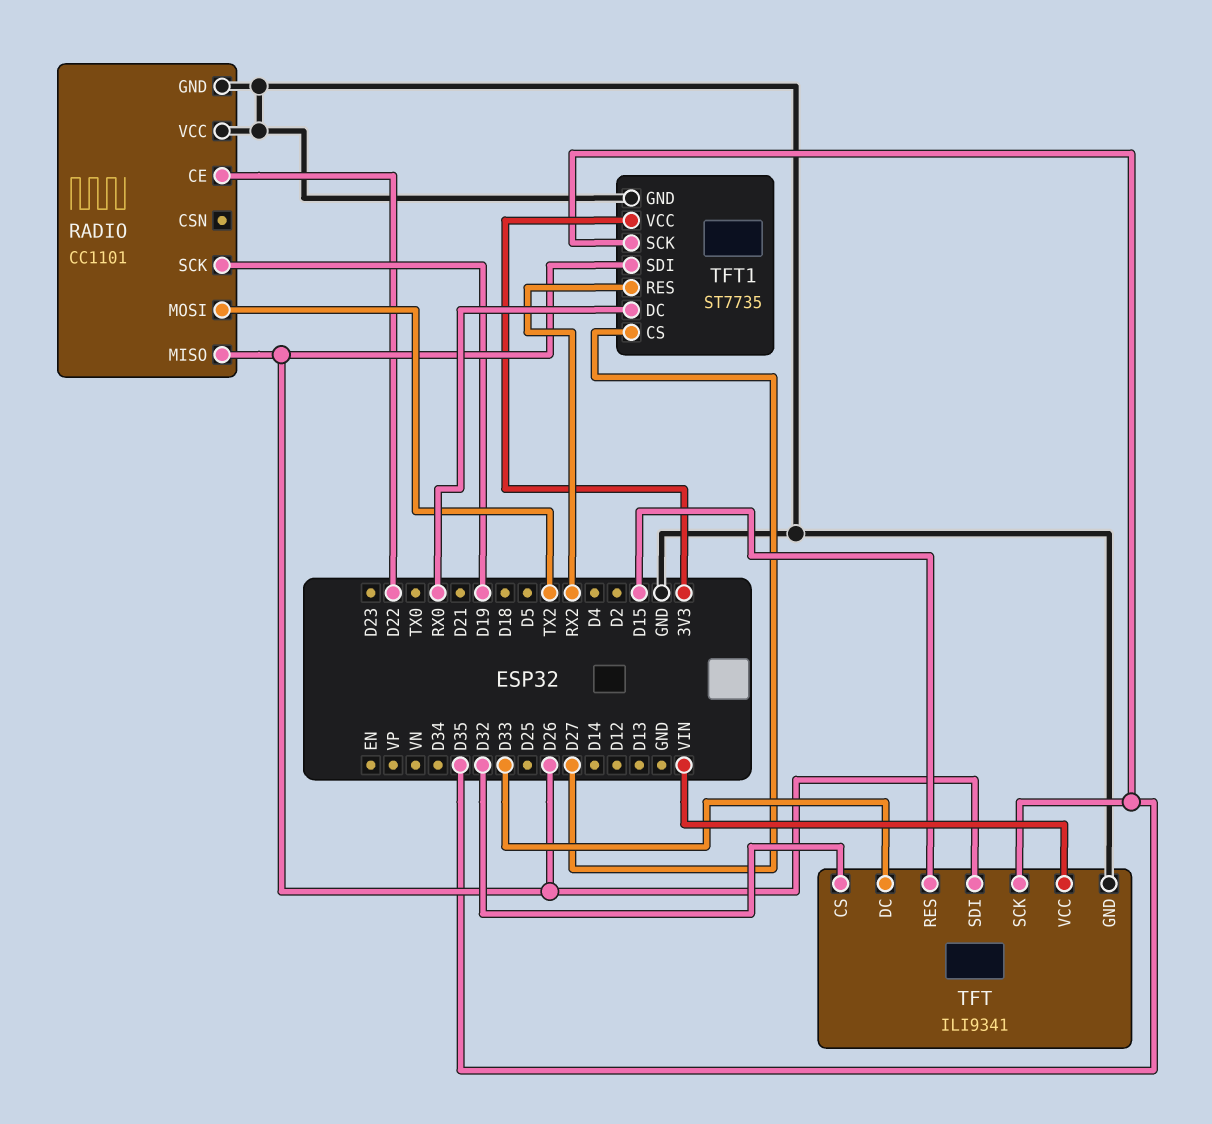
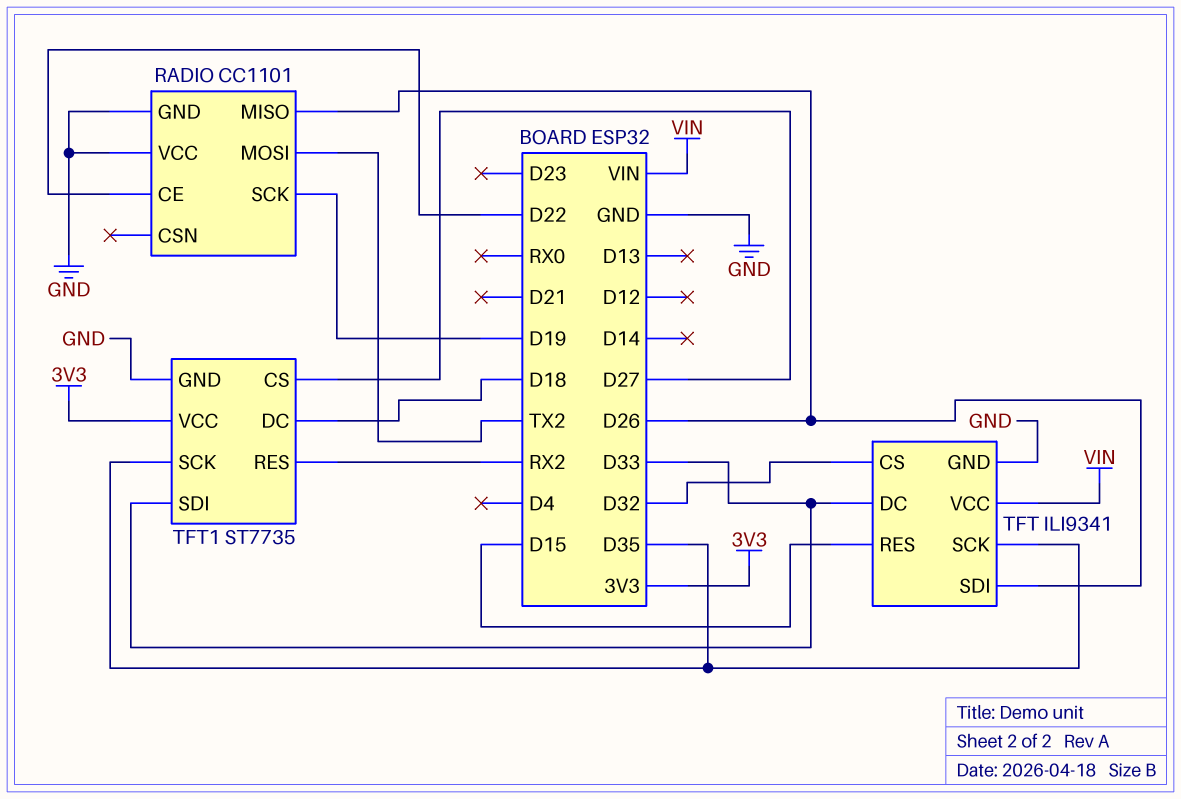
TFT1 pin DC: RX0 -> D18
TFT1 pin SDI: D26 -> D33

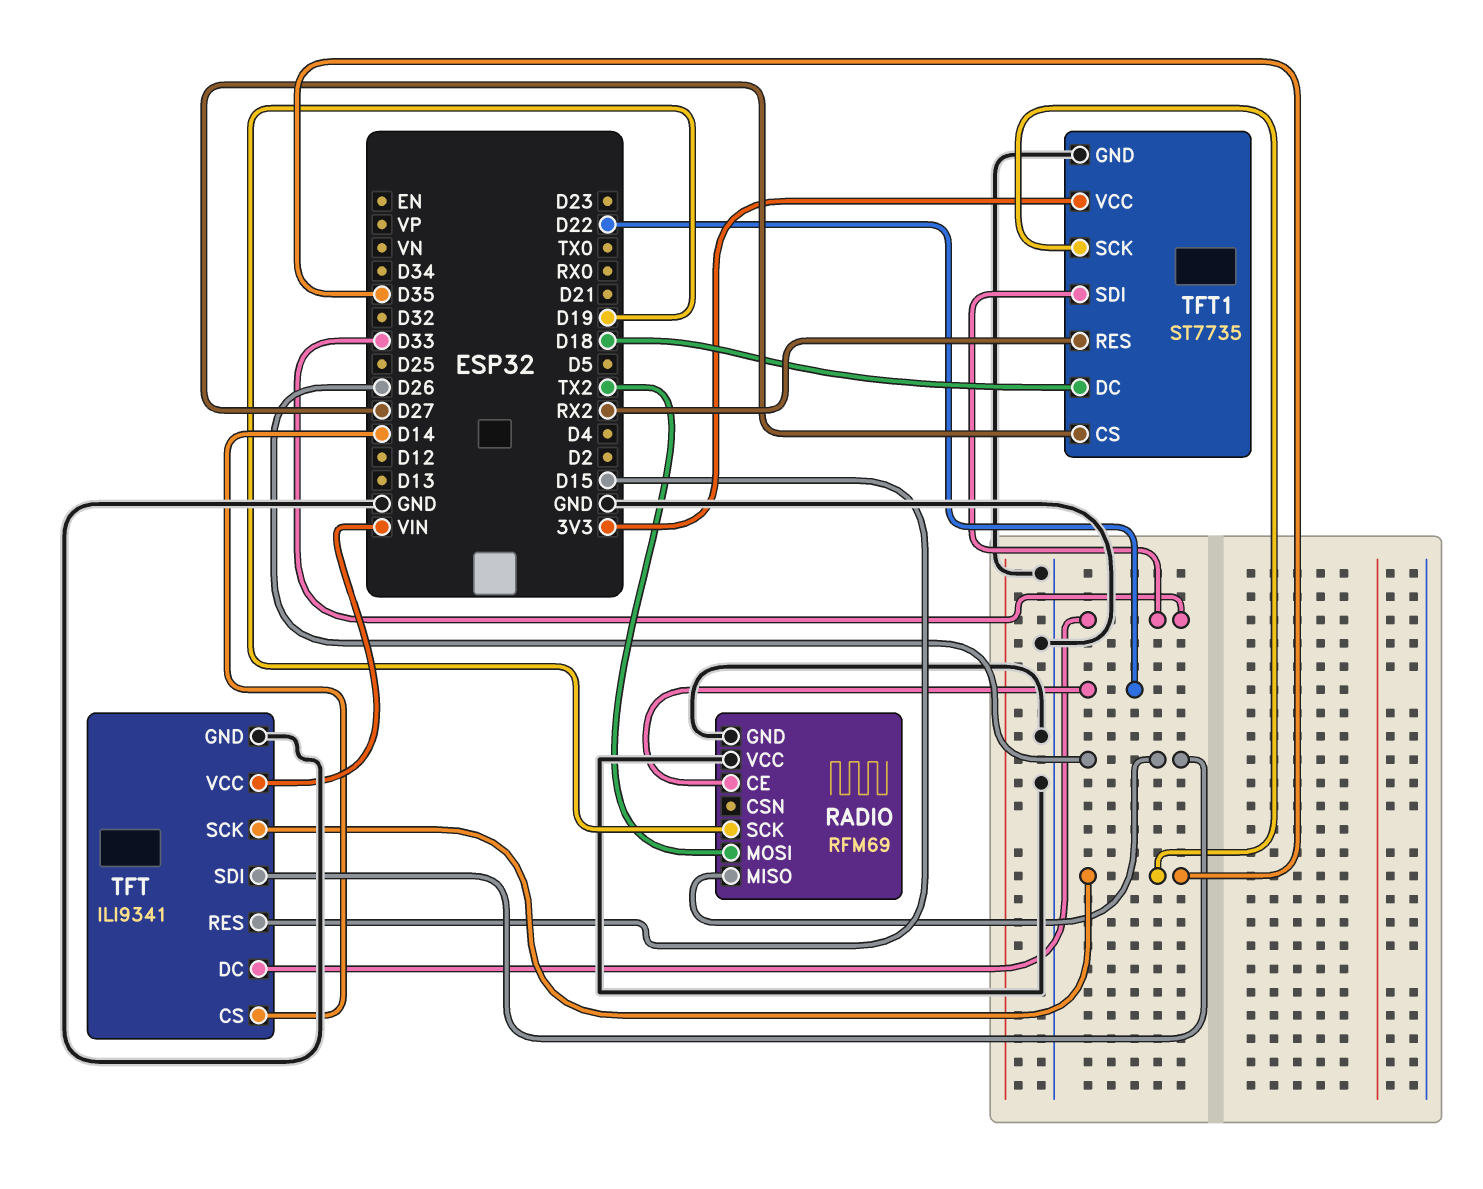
RADIO: CC1101 -> RFM69
TFT pin CS: D32 -> D14

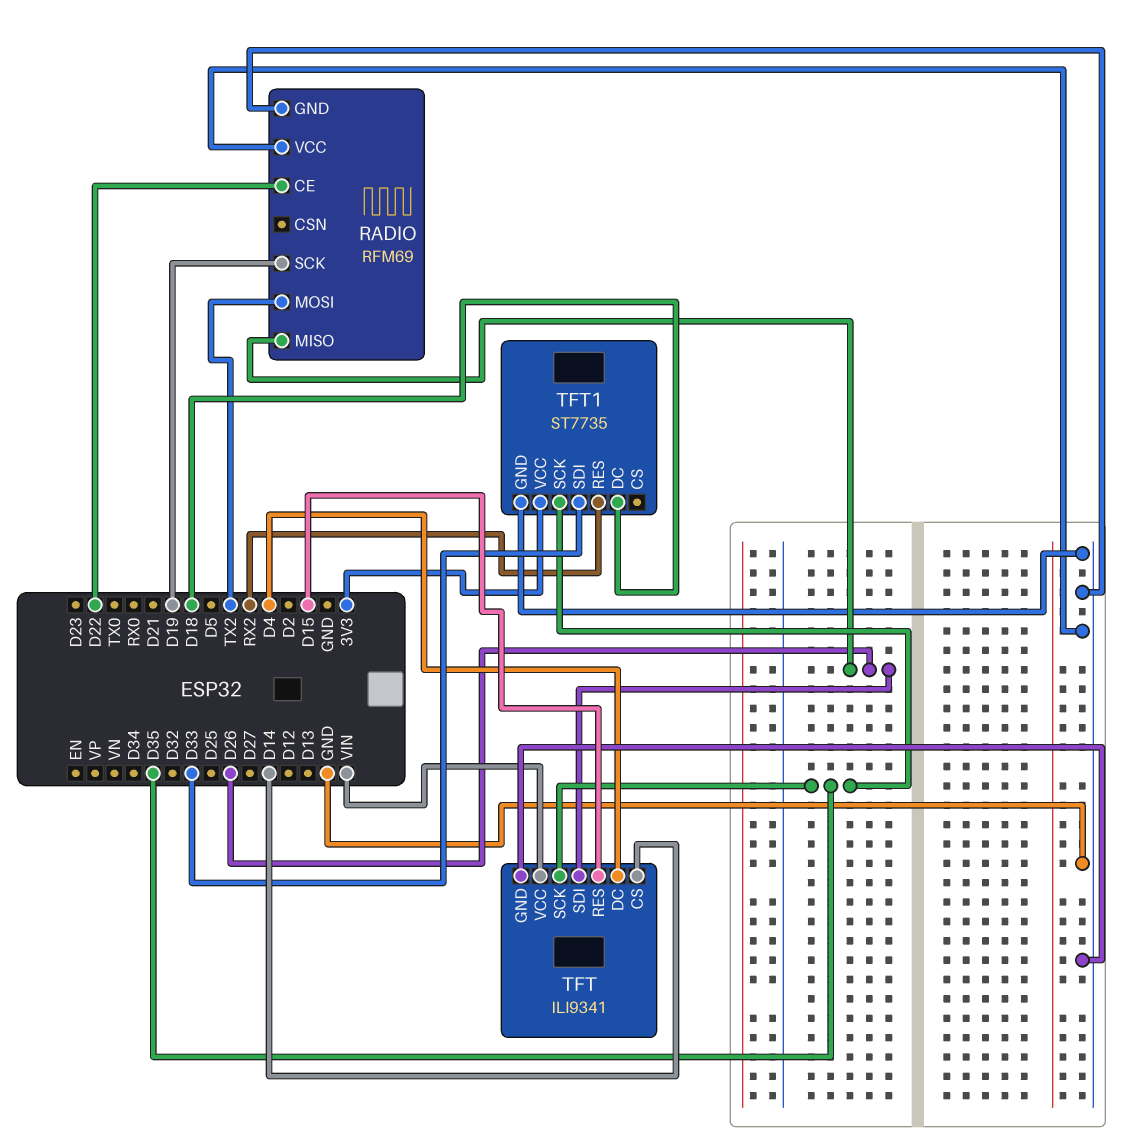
TFT pin DC: D33 -> D4
TFT1 pin CS: D27 -> none

